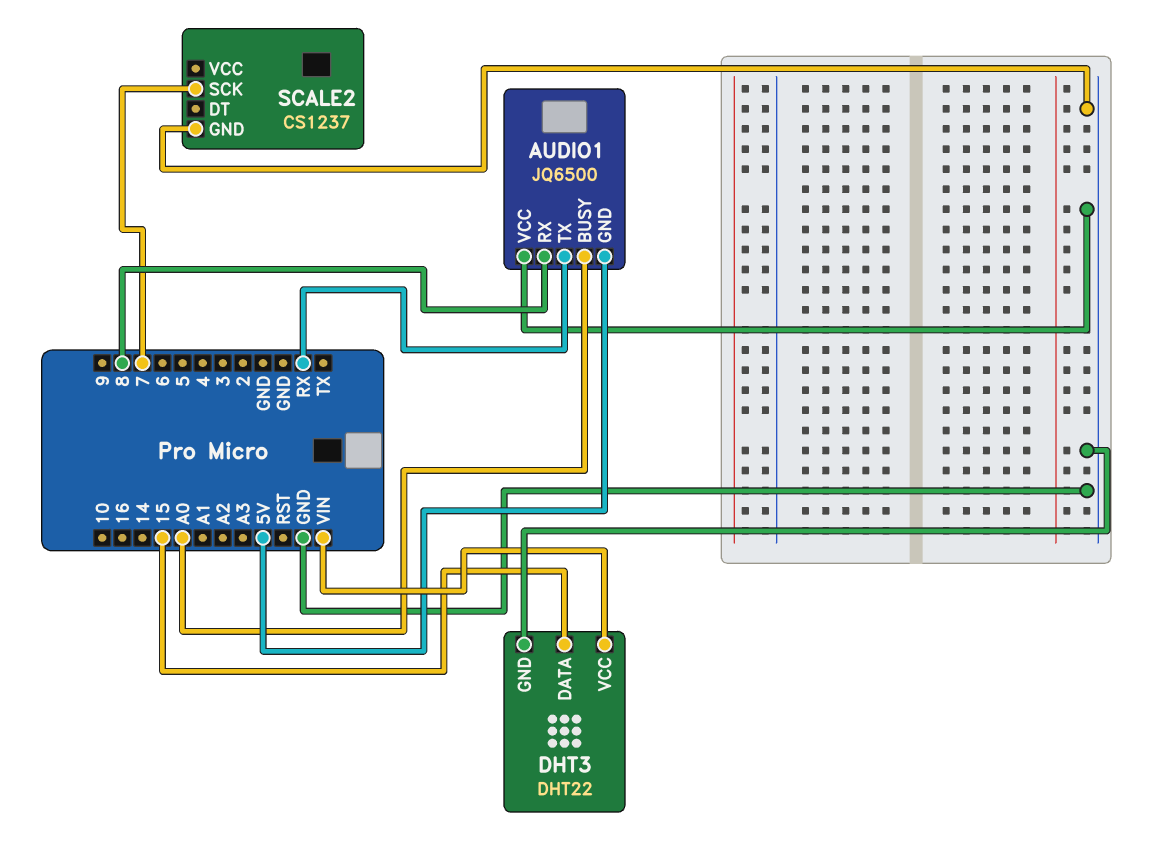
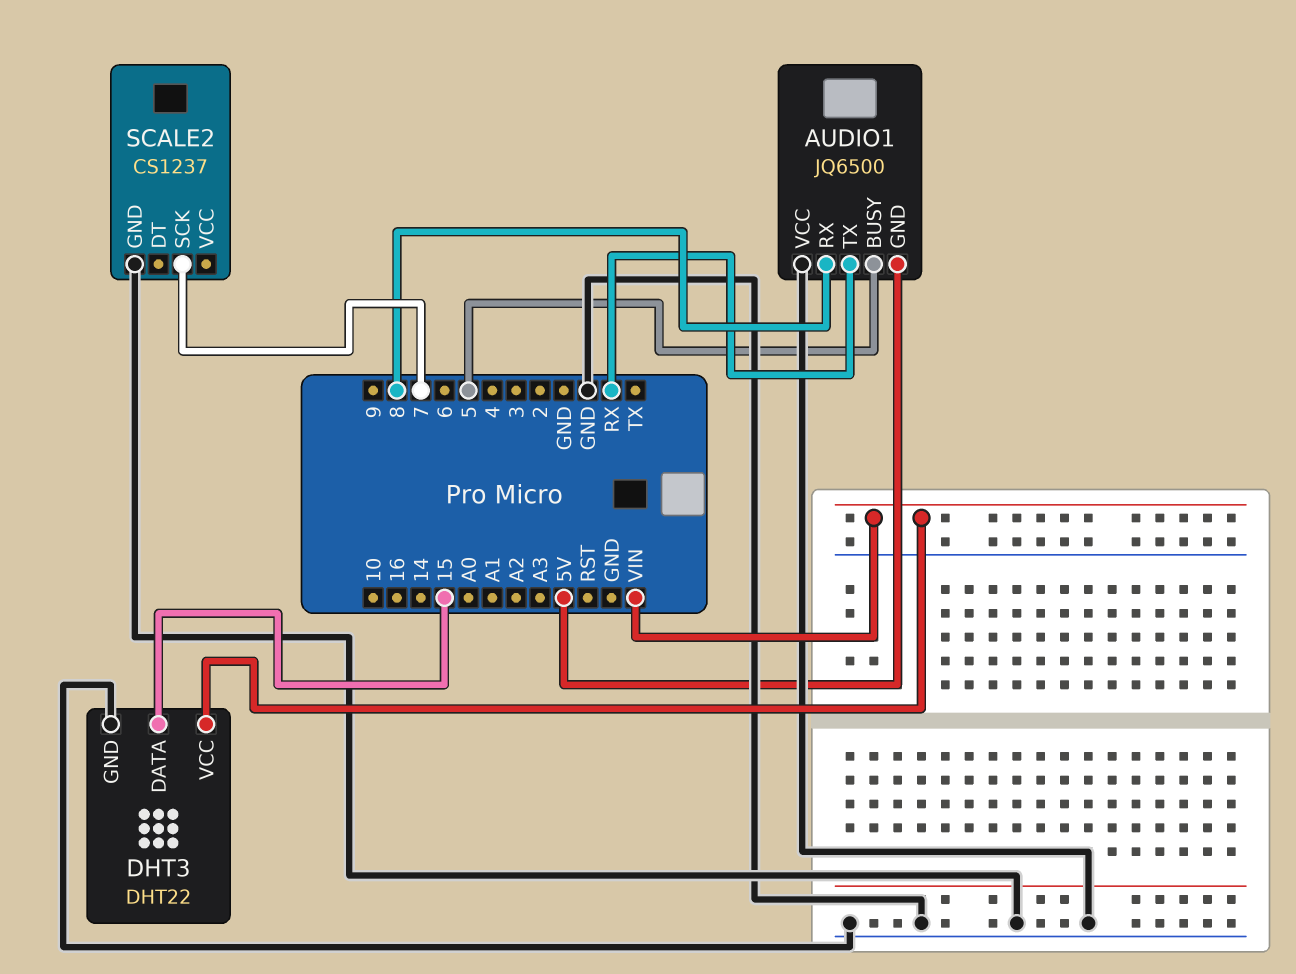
AUDIO1 pin BUSY: A0 -> 5

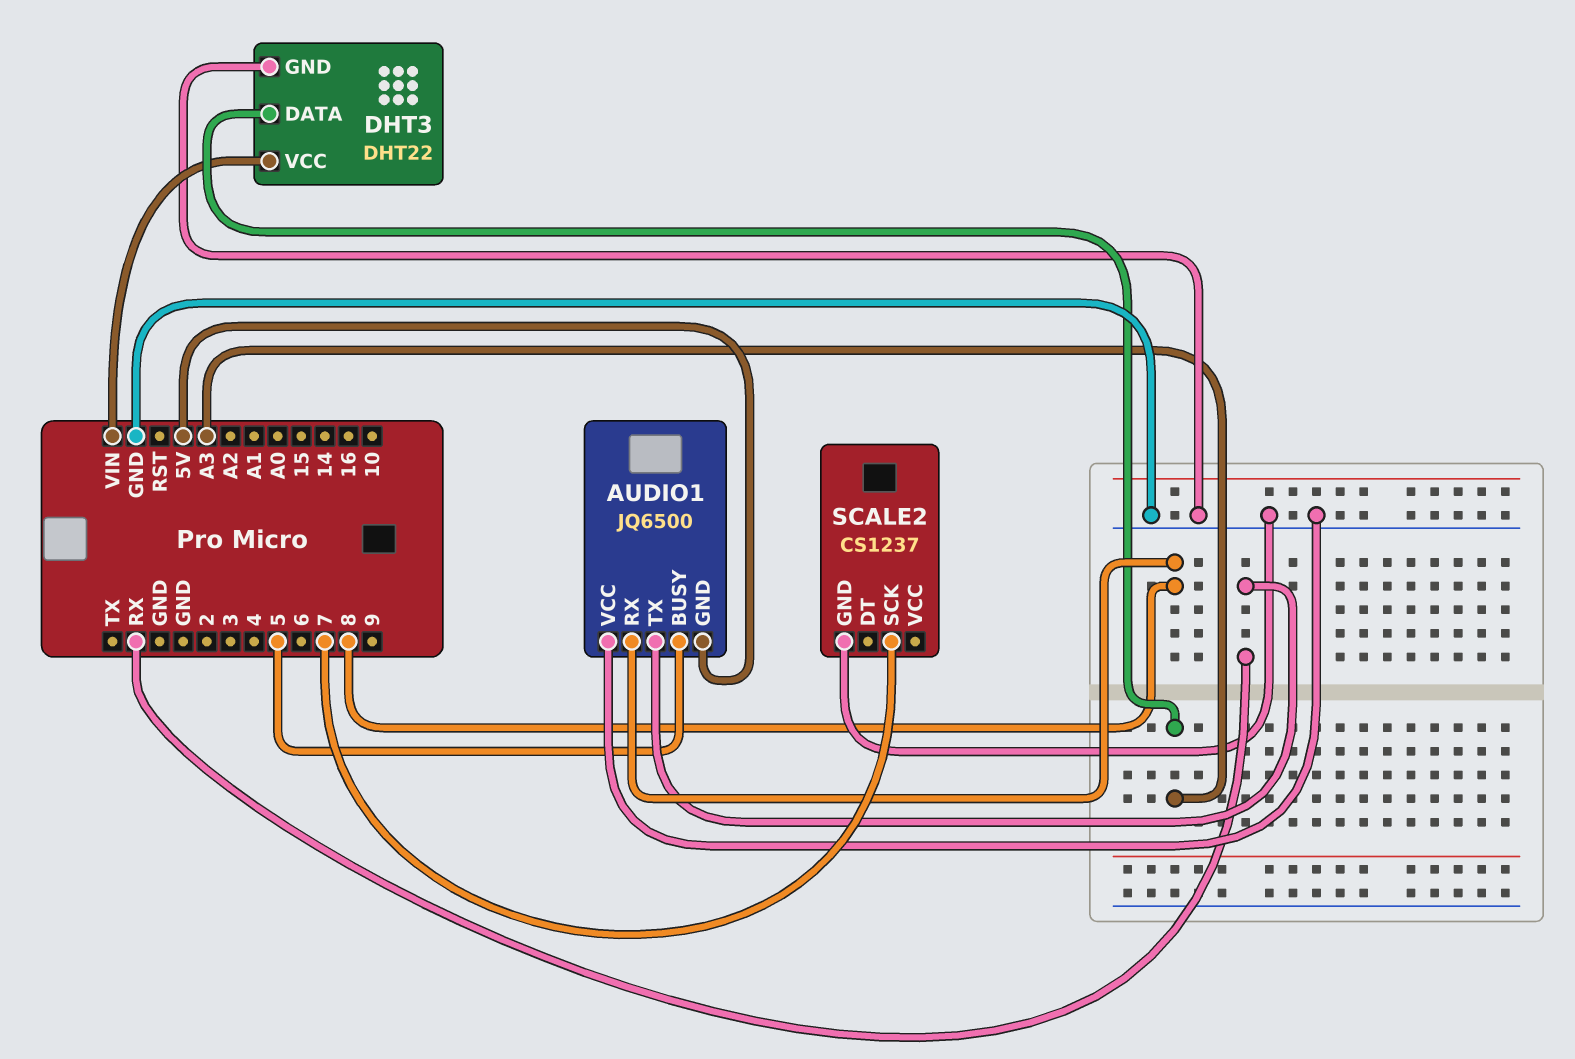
DHT3 pin DATA: 15 -> A3

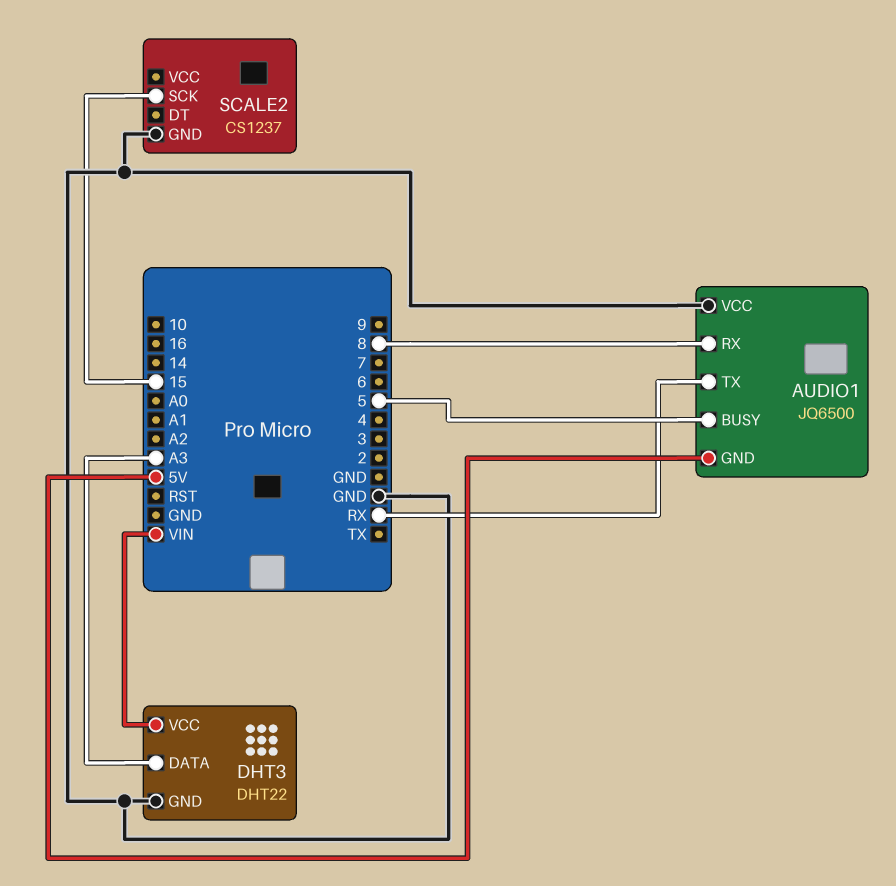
SCALE2 pin SCK: 7 -> 15

